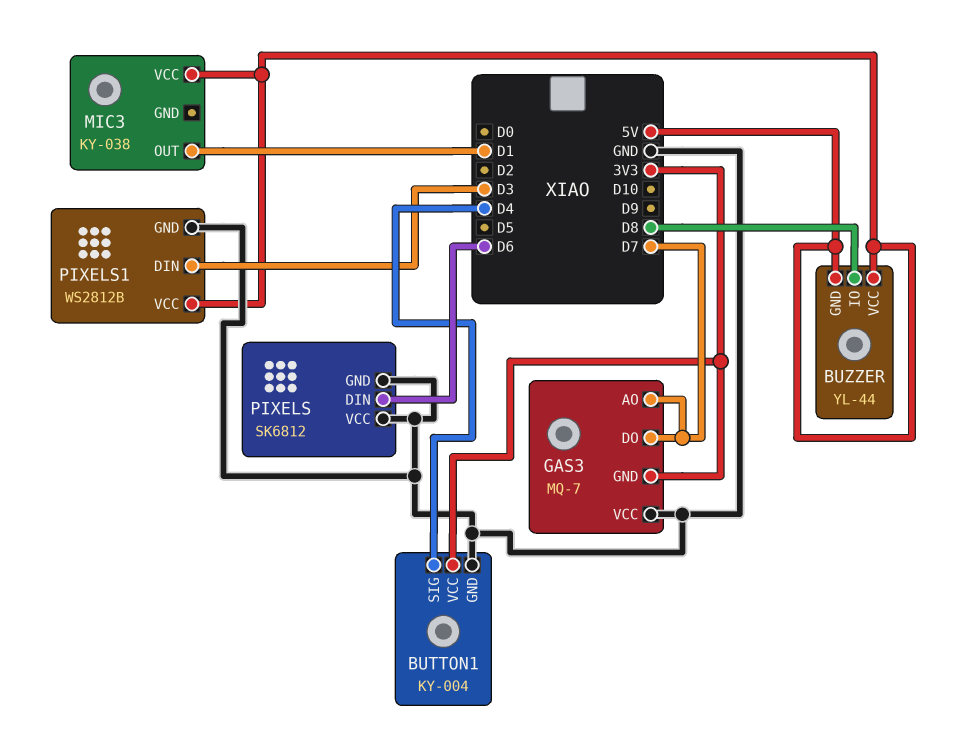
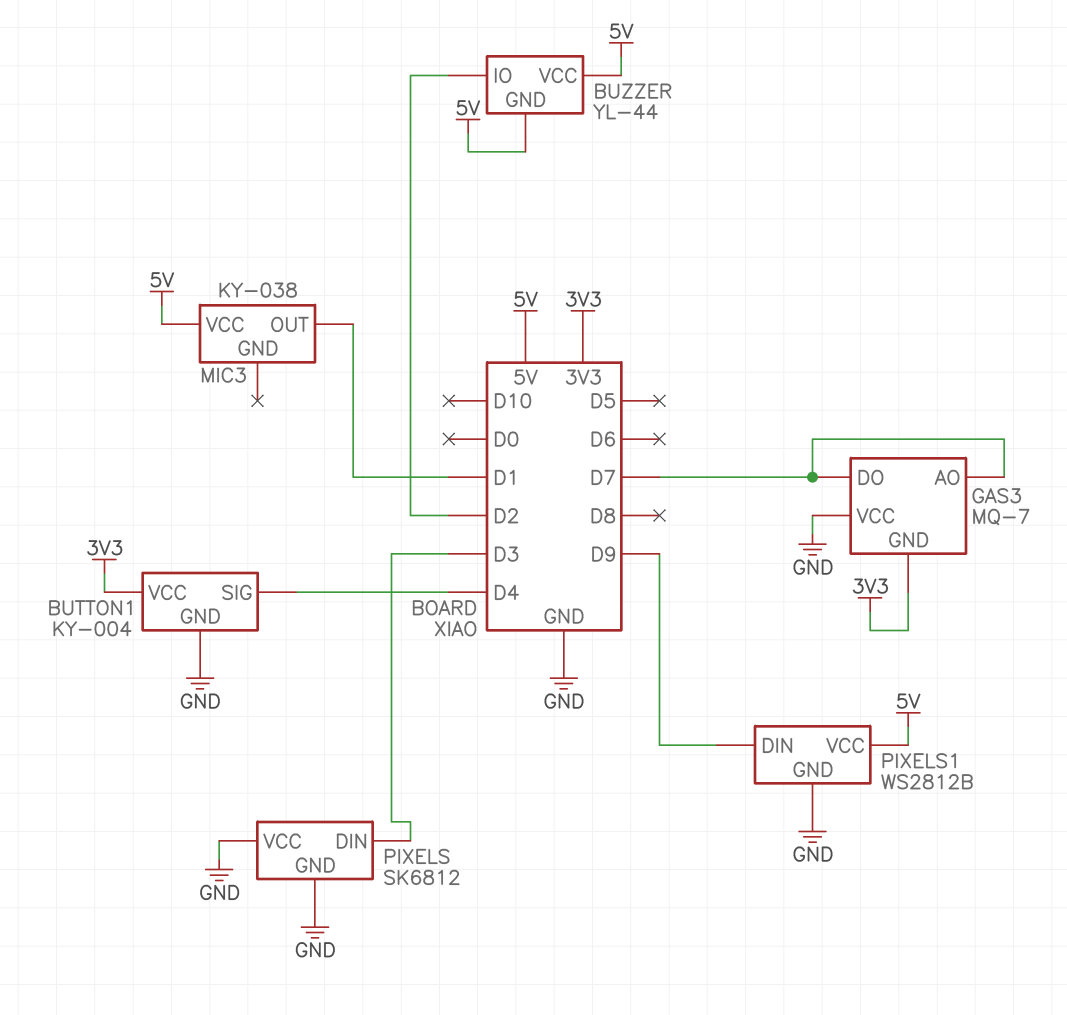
BUZZER pin IO: D8 -> D2
PIXELS pin DIN: D6 -> D3
PIXELS1 pin DIN: D3 -> D9

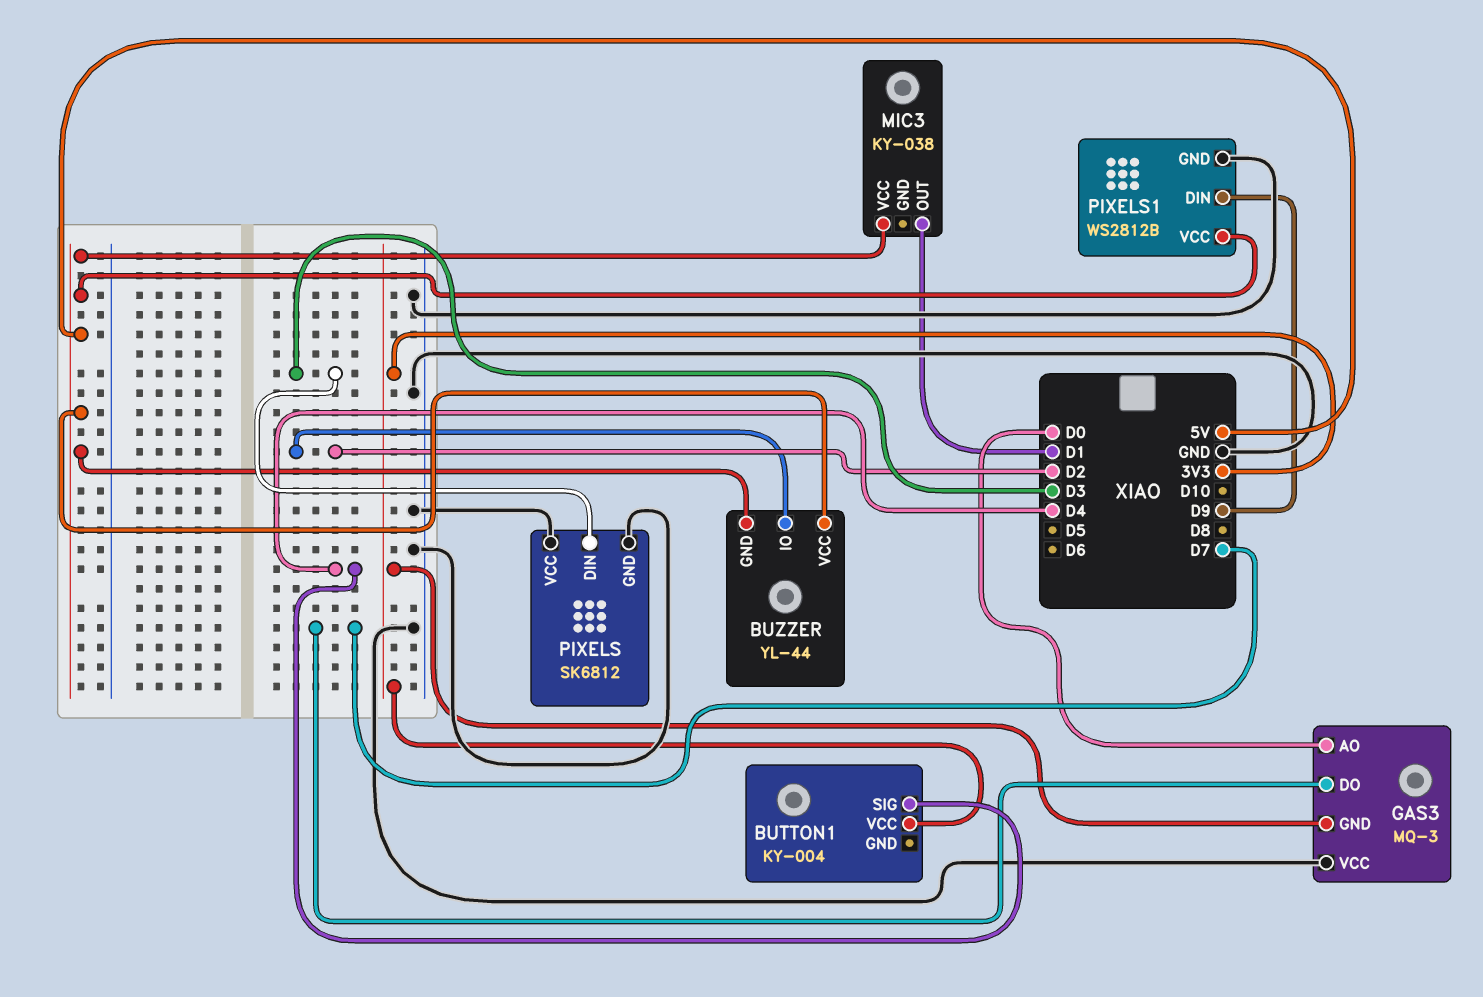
BUTTON1 pin GND: GND -> none
GAS3: MQ-7 -> MQ-3
GAS3 pin AO: D7 -> D0

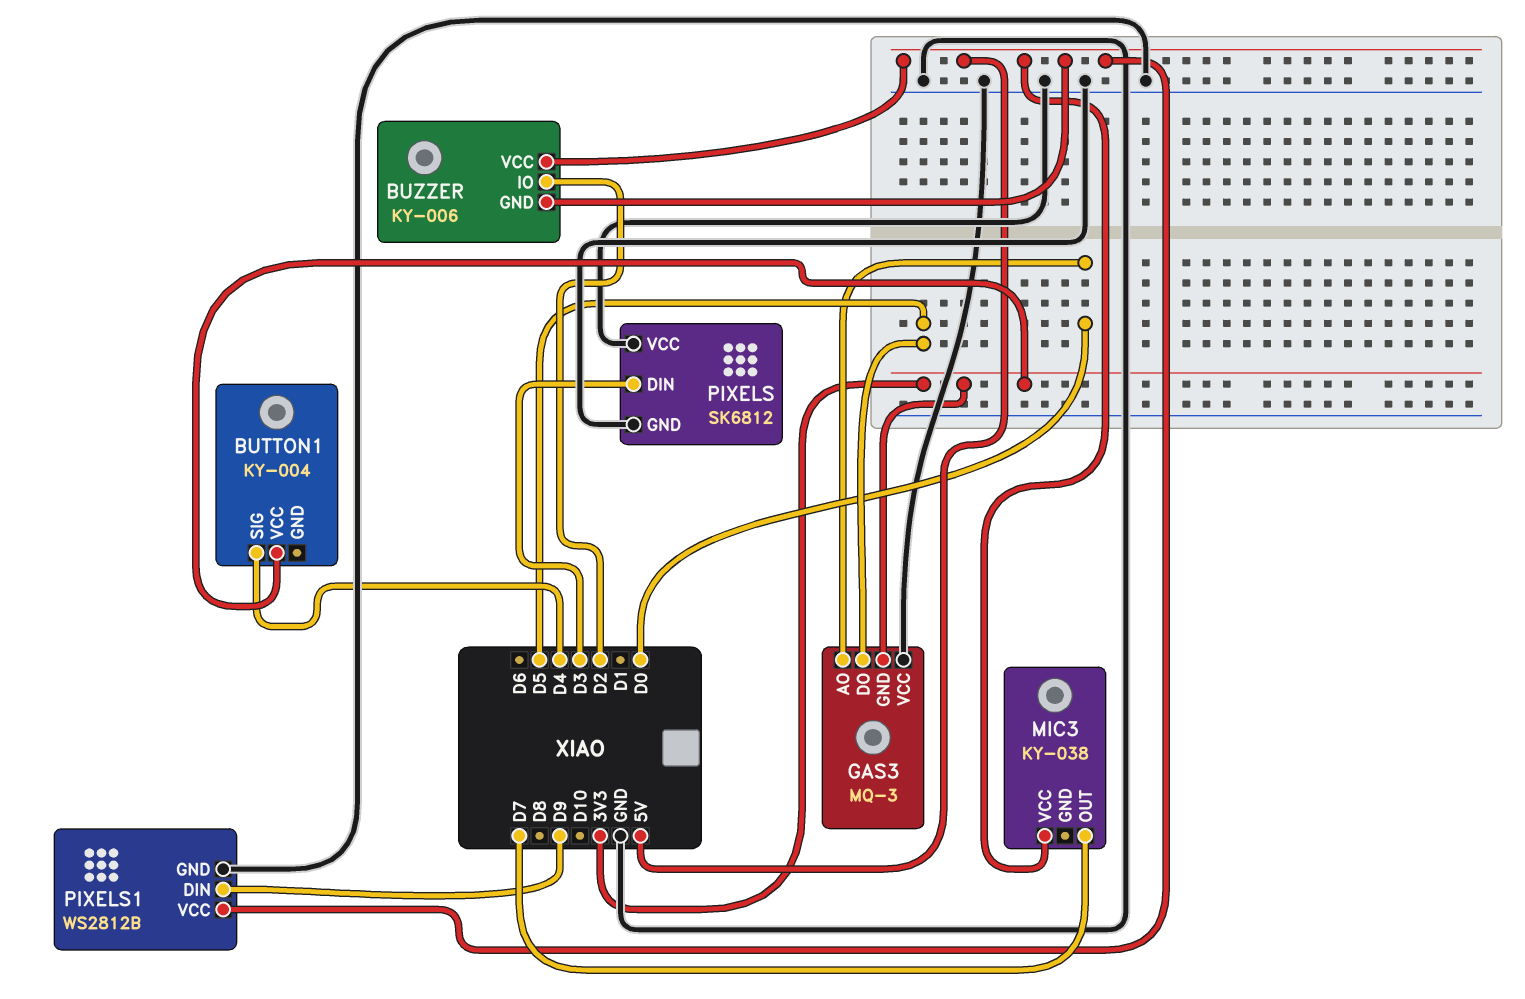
BUZZER: YL-44 -> KY-006
GAS3 pin DO: D7 -> D5
MIC3 pin OUT: D1 -> D7

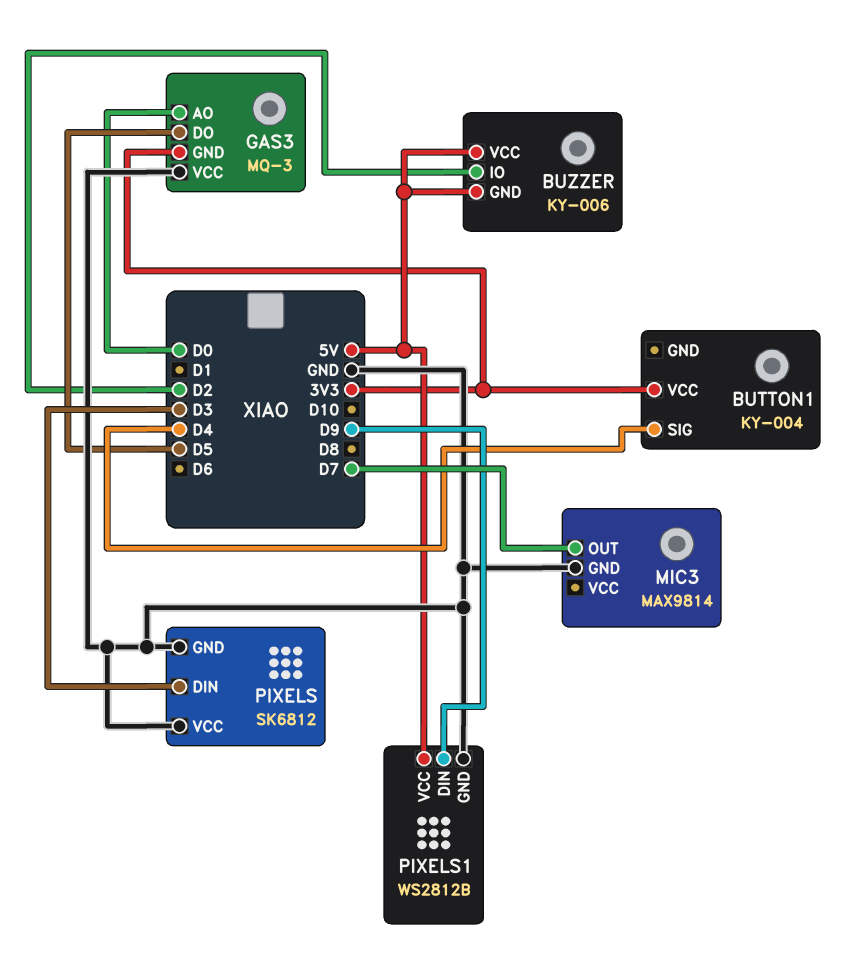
MIC3: KY-038 -> MAX9814
MIC3 pin GND: none -> GND
MIC3 pin VCC: 5V -> none

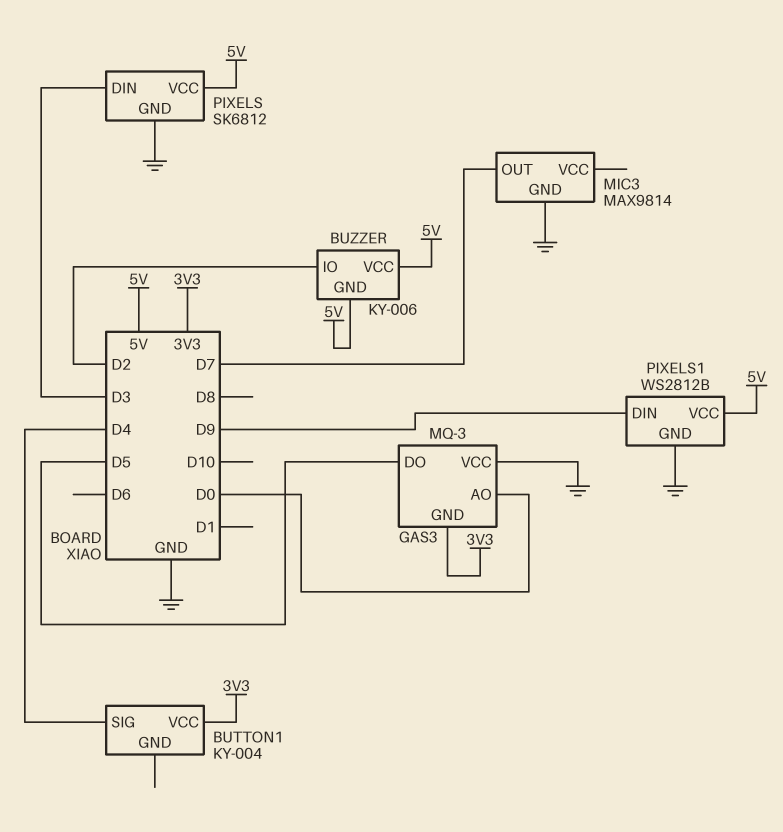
PIXELS pin VCC: GND -> 5V

